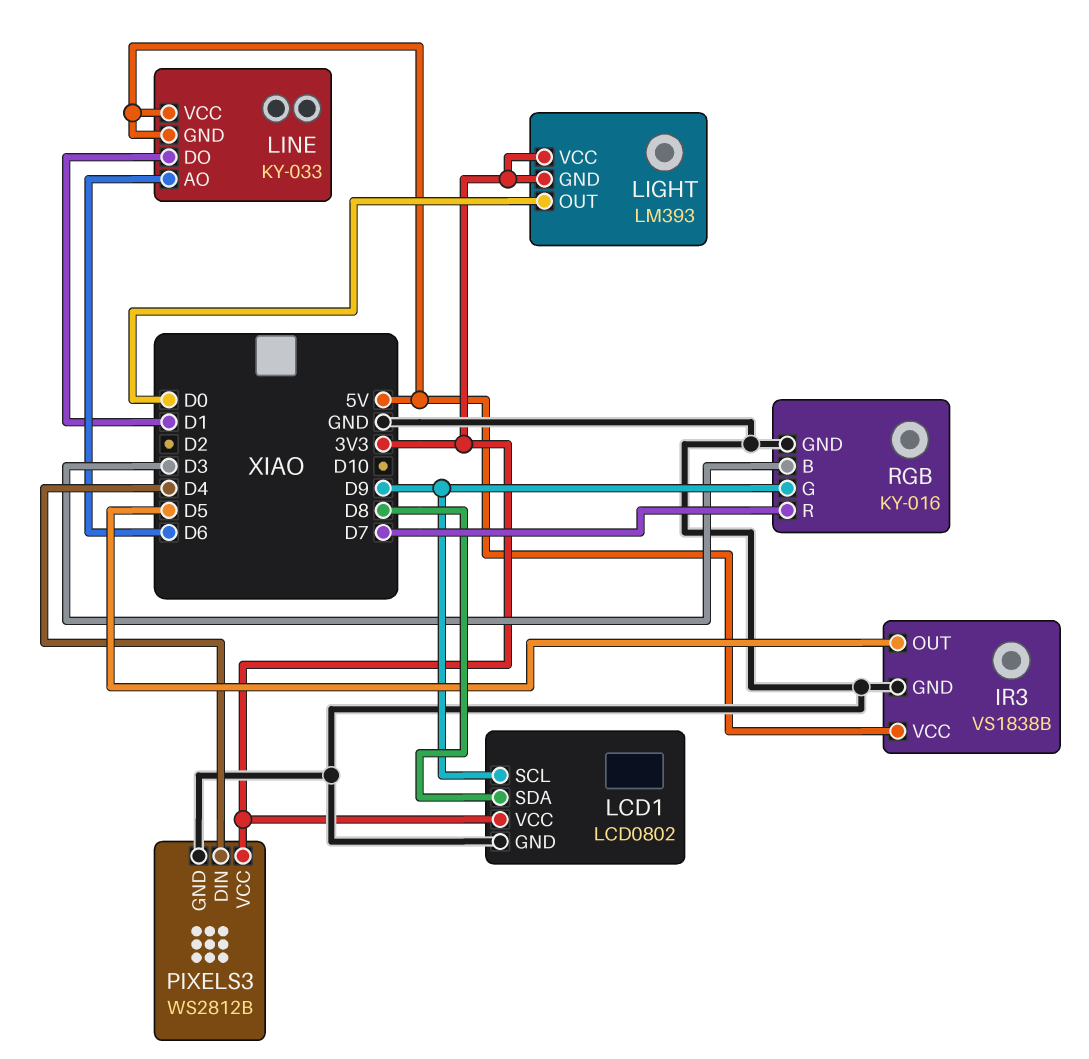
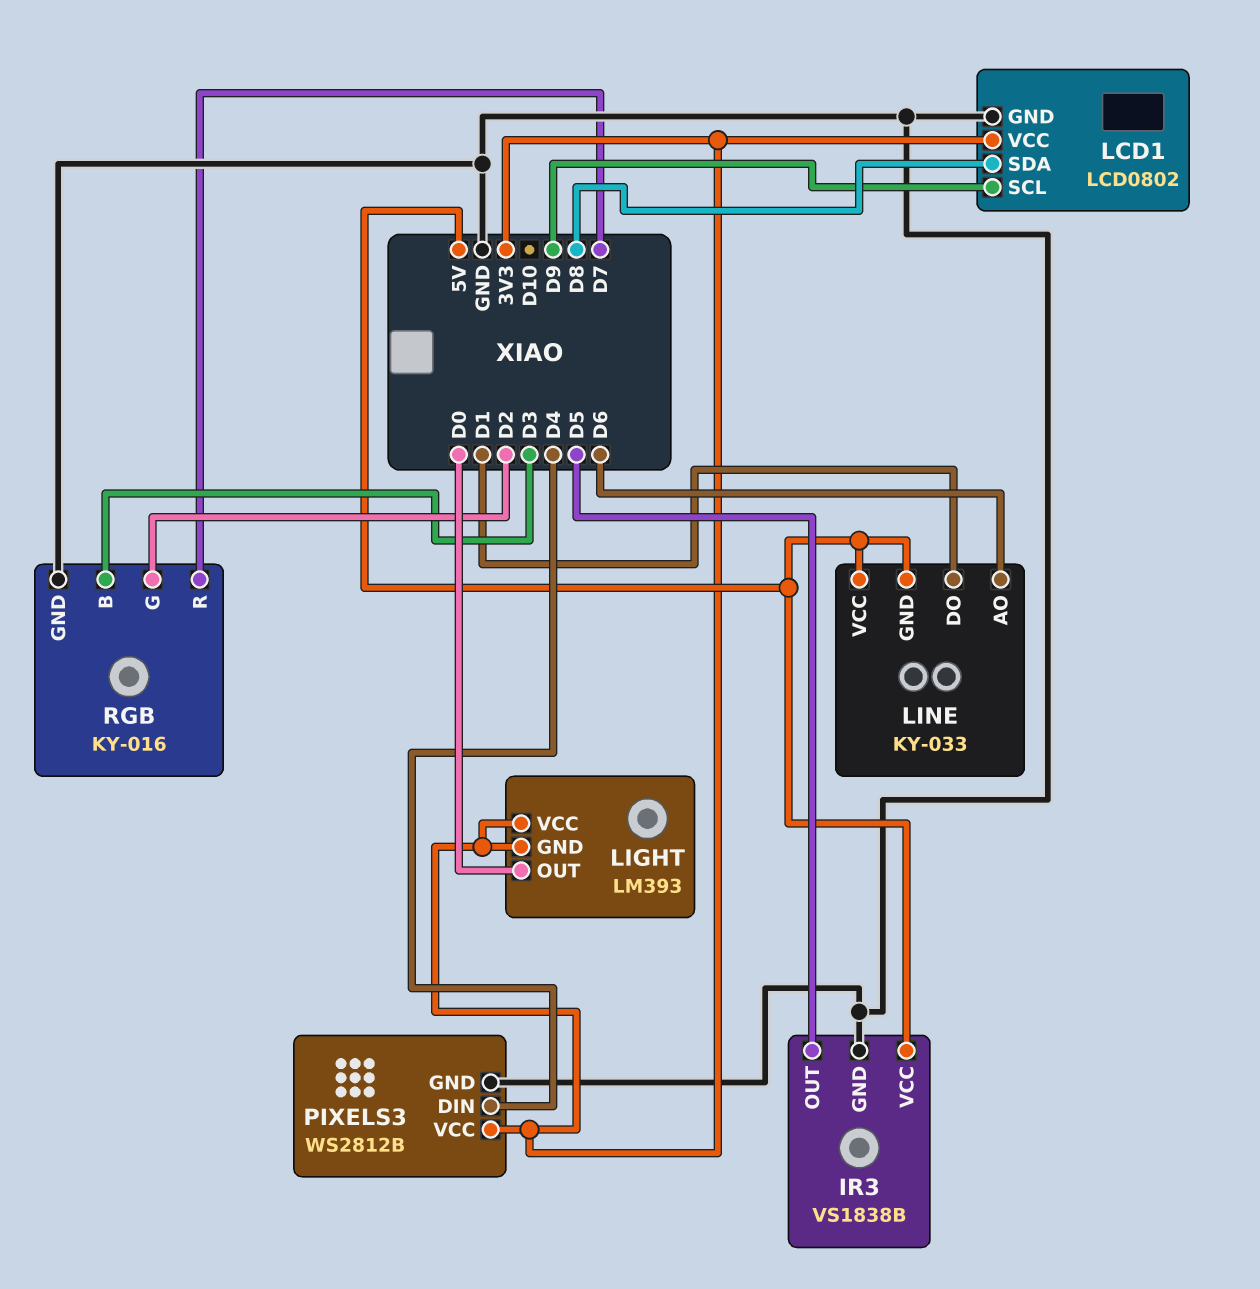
RGB pin G: D9 -> D2

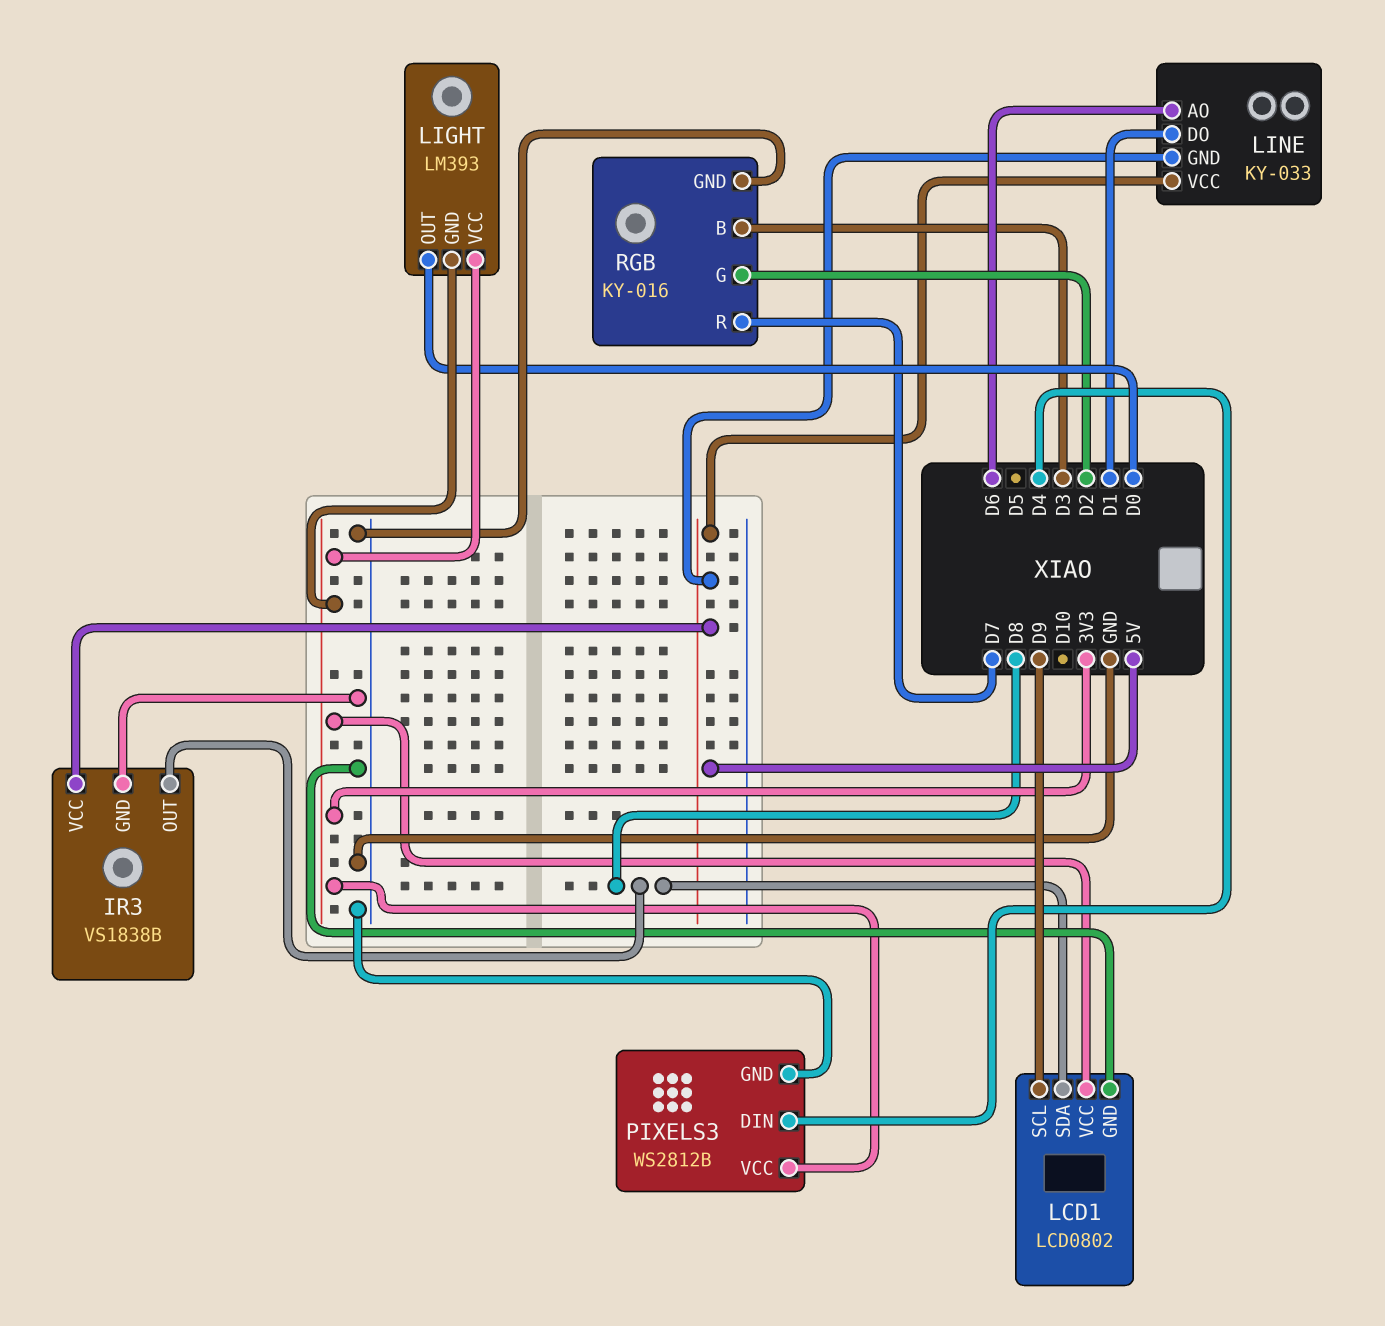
IR3 pin OUT: D5 -> D8

